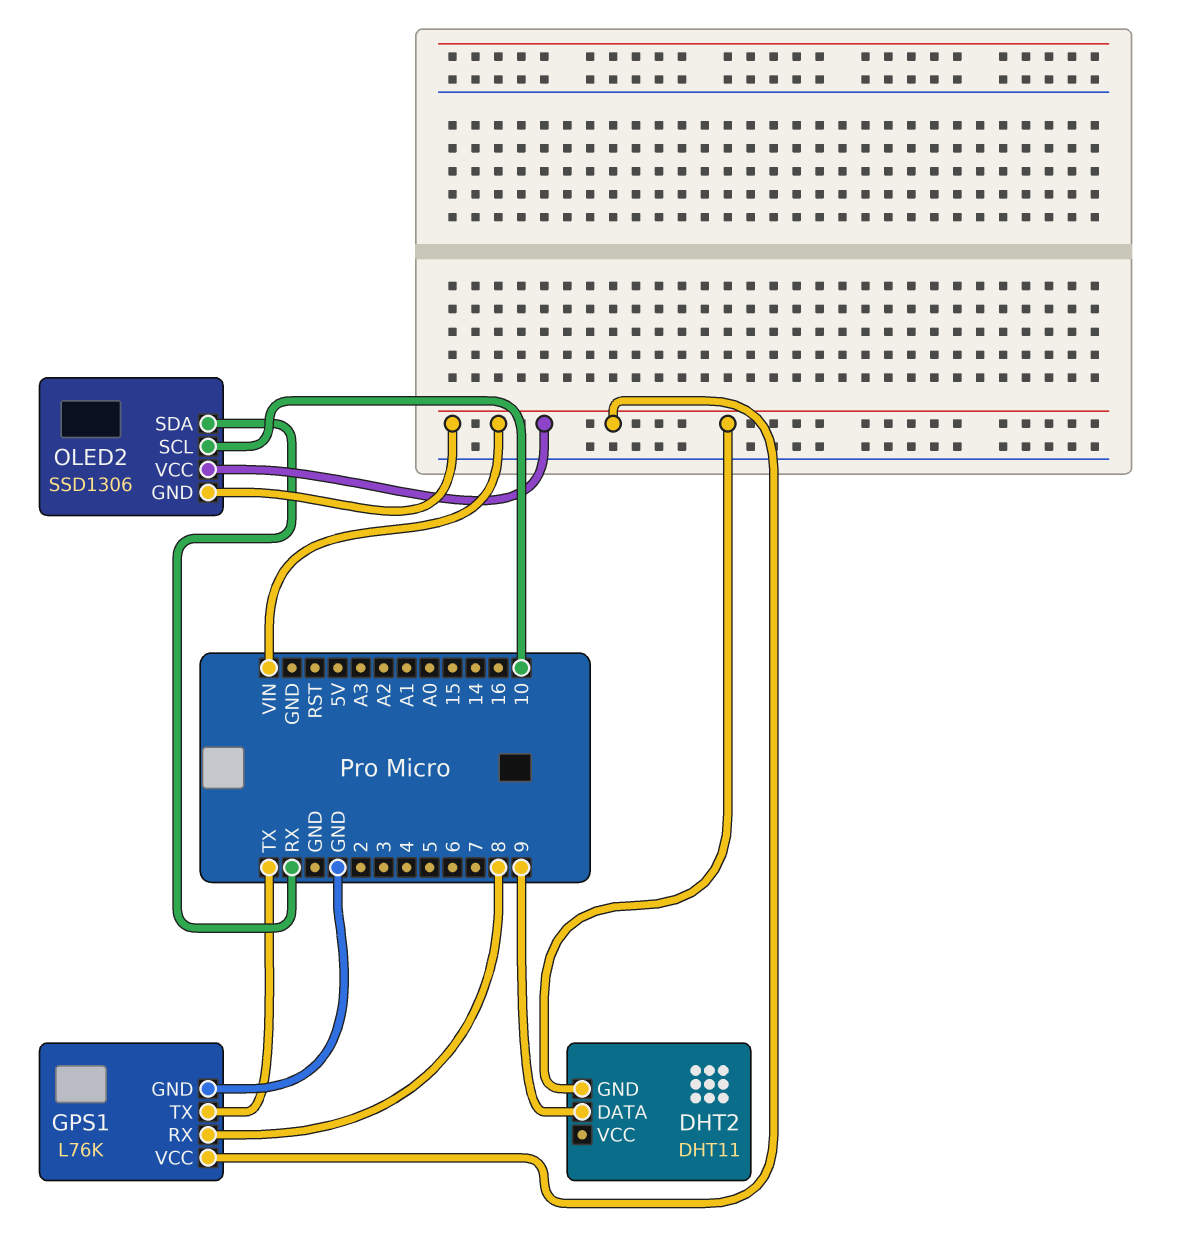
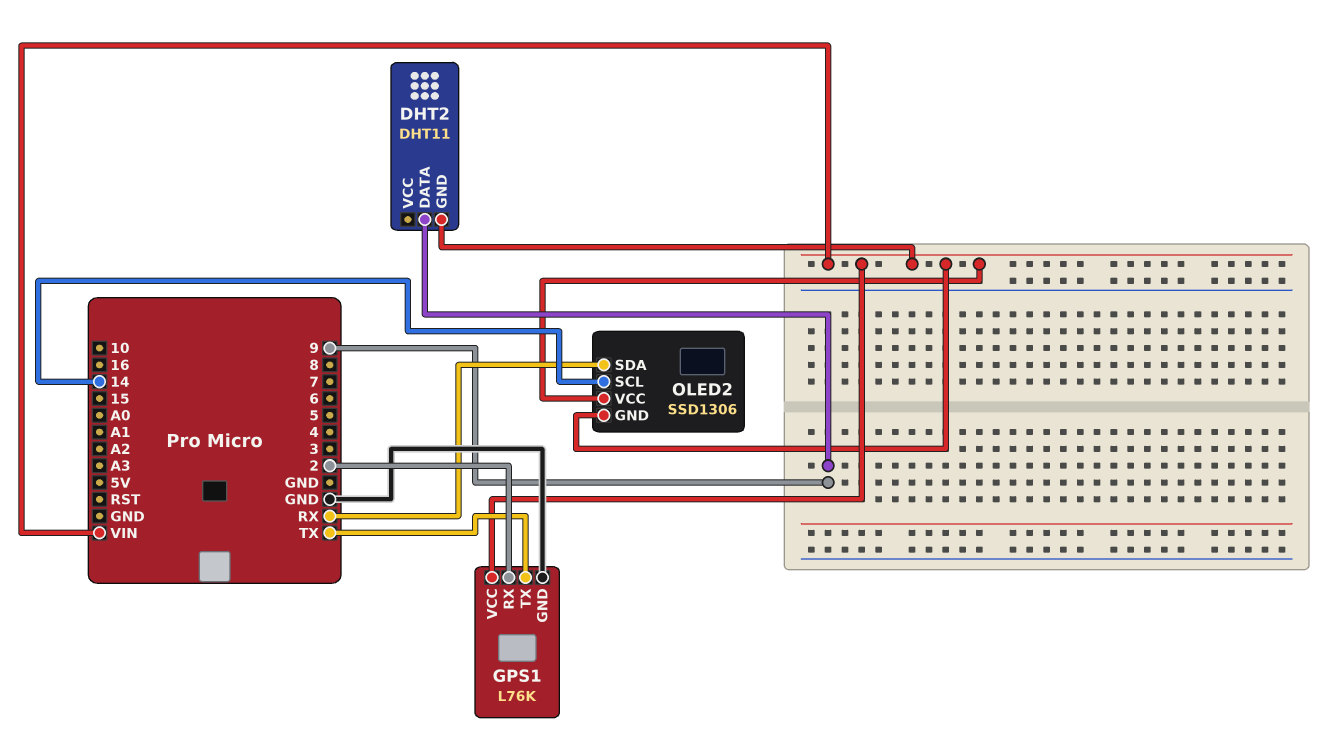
GPS1 pin RX: 8 -> 2
OLED2 pin SCL: 10 -> 14

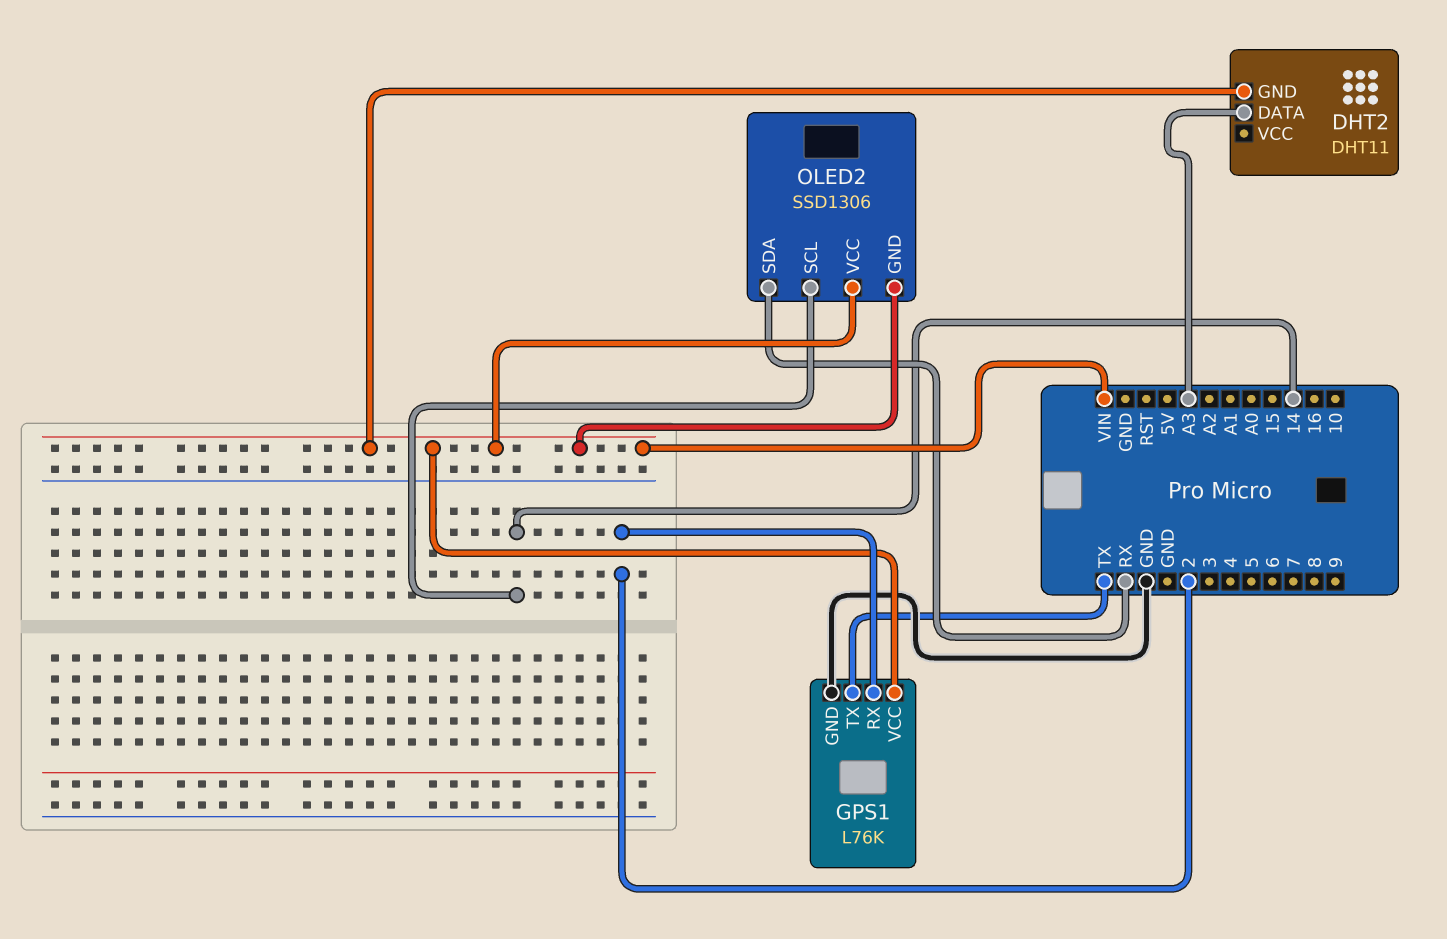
DHT2 pin DATA: 9 -> A3

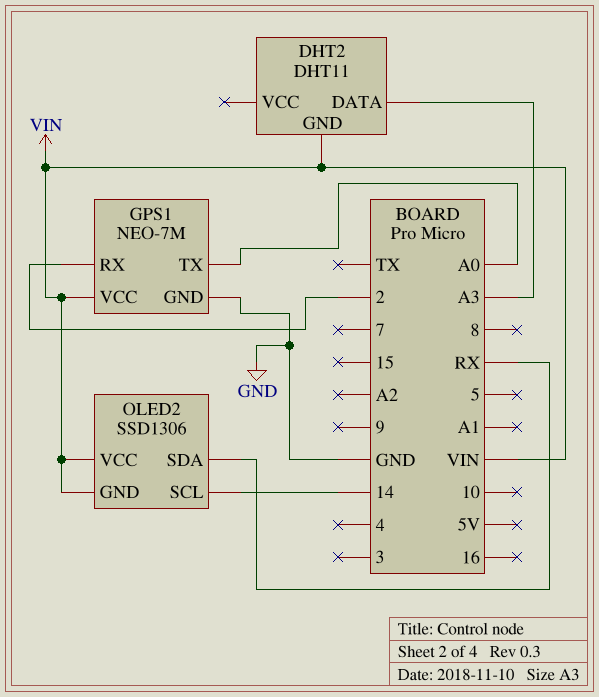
GPS1: L76K -> NEO-7M
GPS1 pin TX: TX -> A0

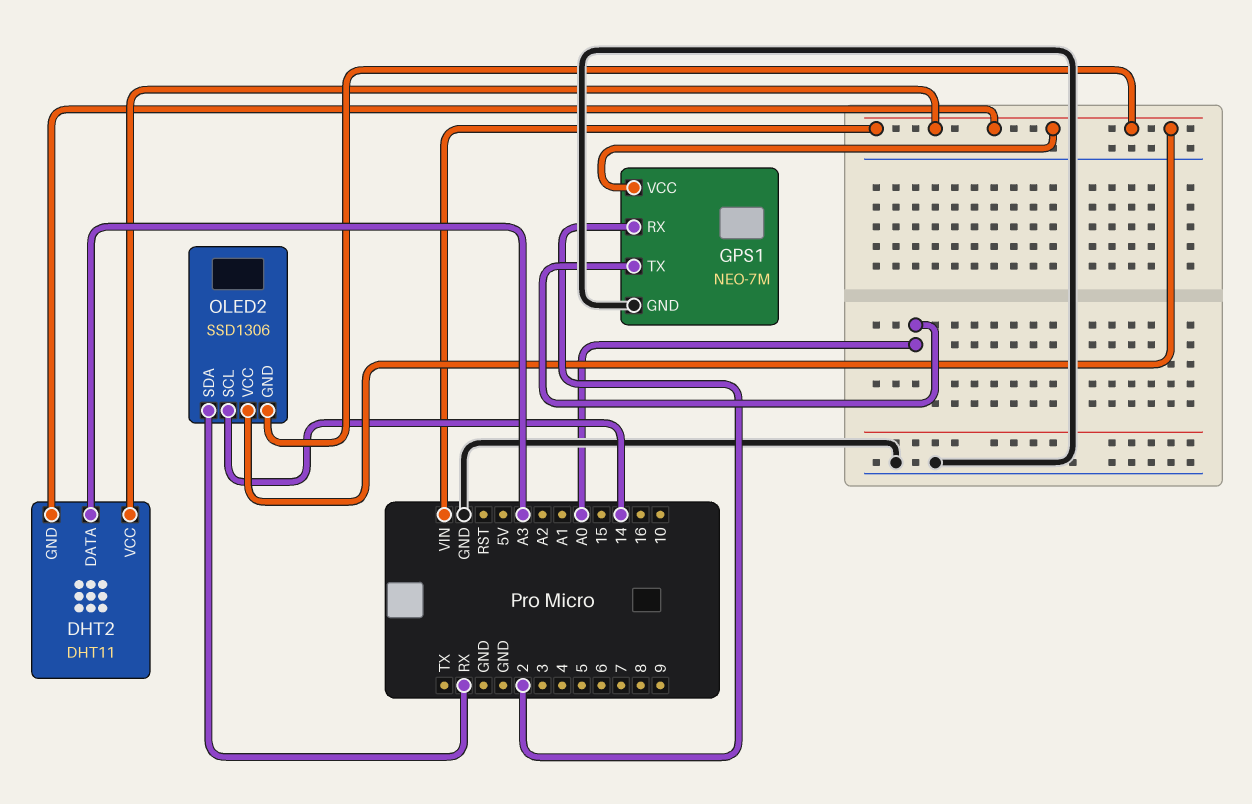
DHT2 pin VCC: none -> VIN

